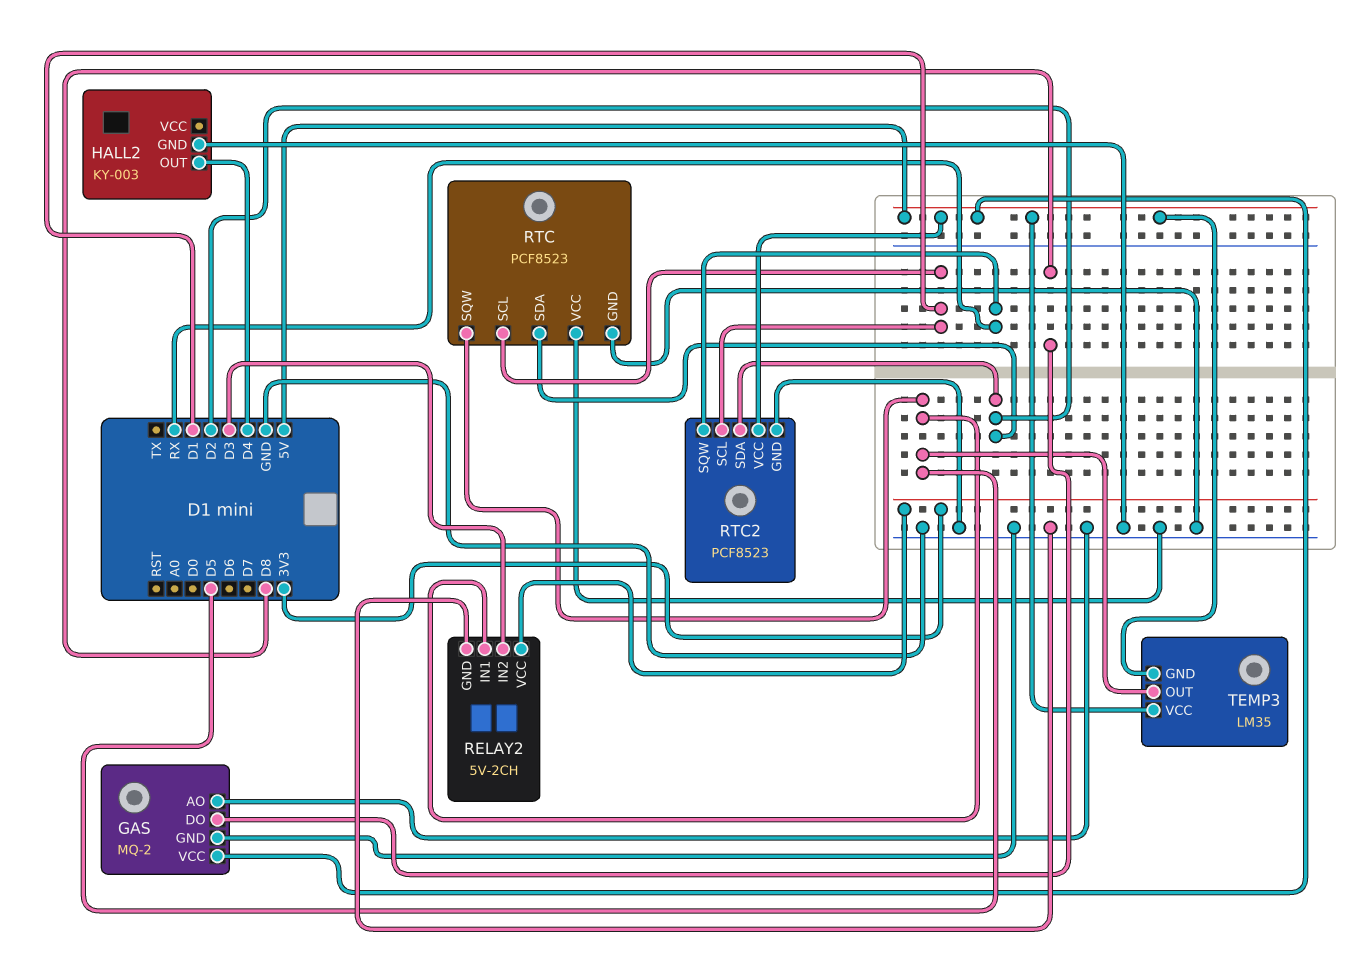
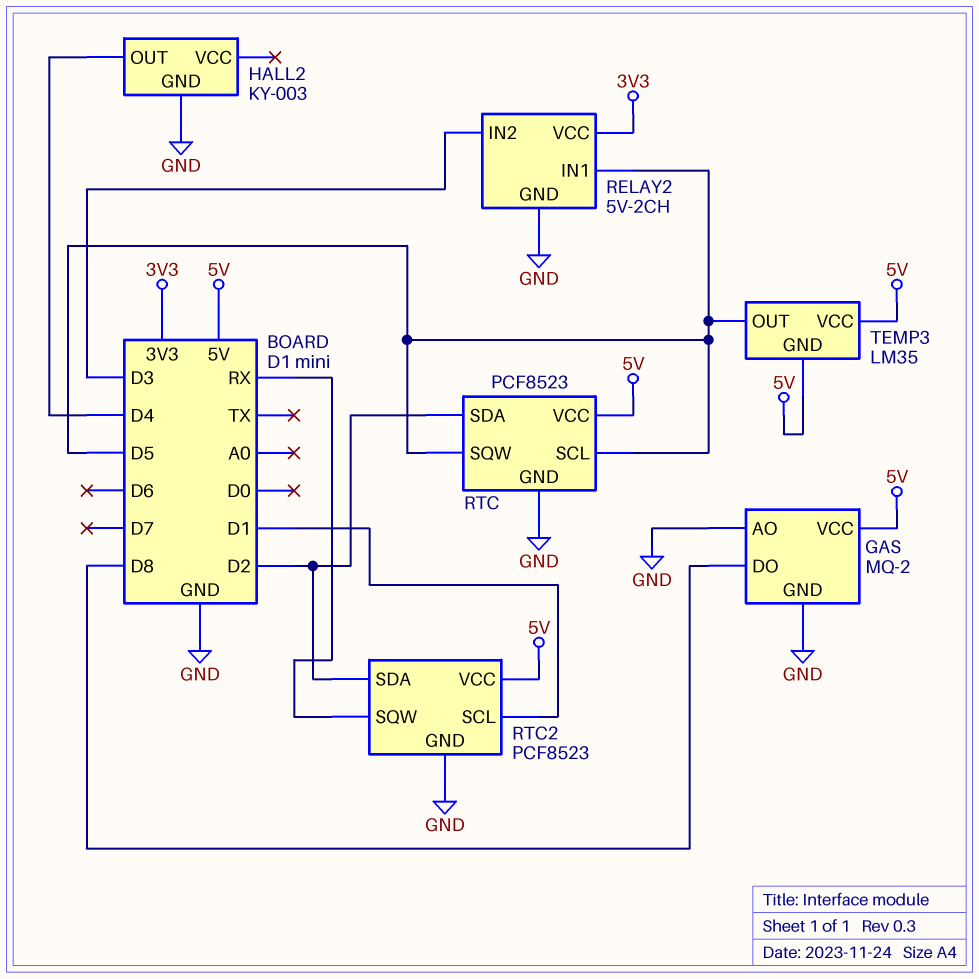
RTC pin SCL: D1 -> D5
RTC pin VCC: GND -> 5V

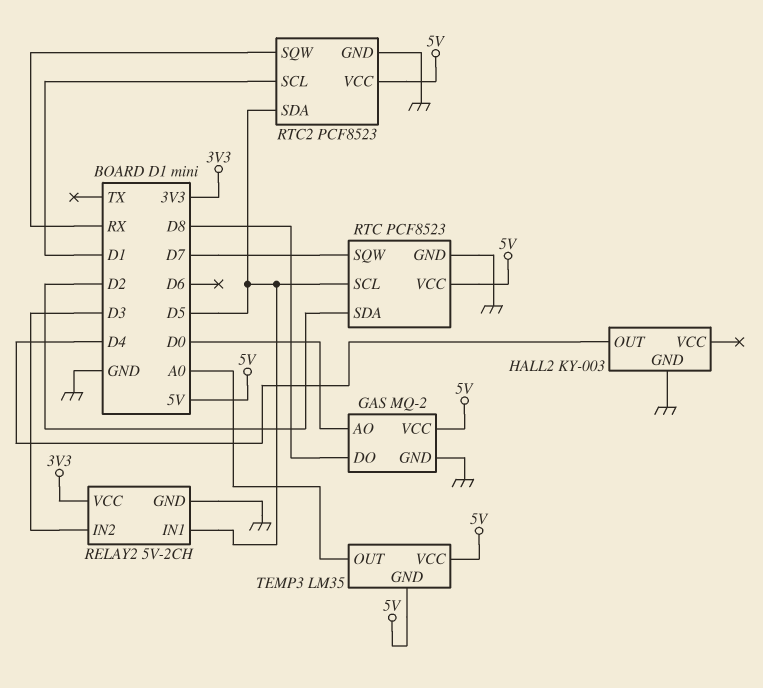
GAS pin AO: GND -> D0
RTC pin SQW: D5 -> D7
RTC2 pin SDA: D2 -> D5
TEMP3 pin OUT: D5 -> A0

